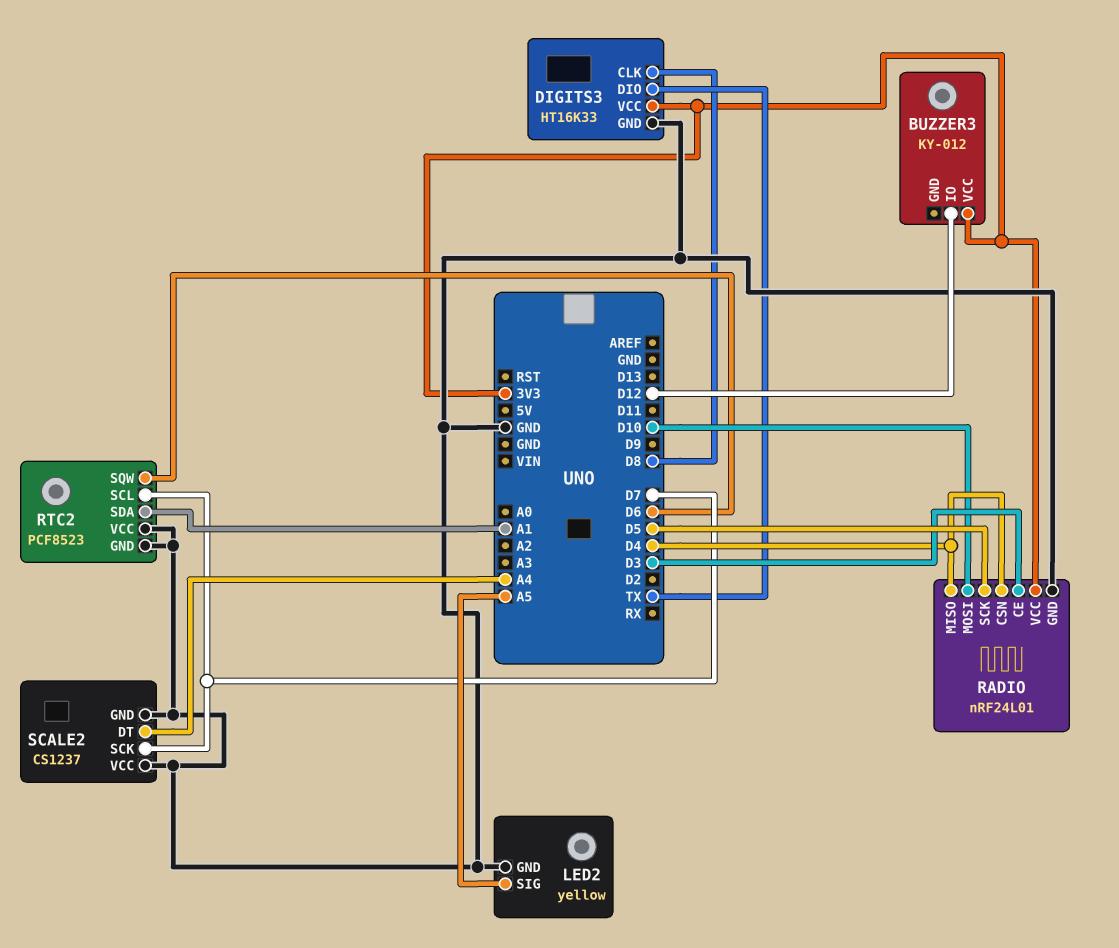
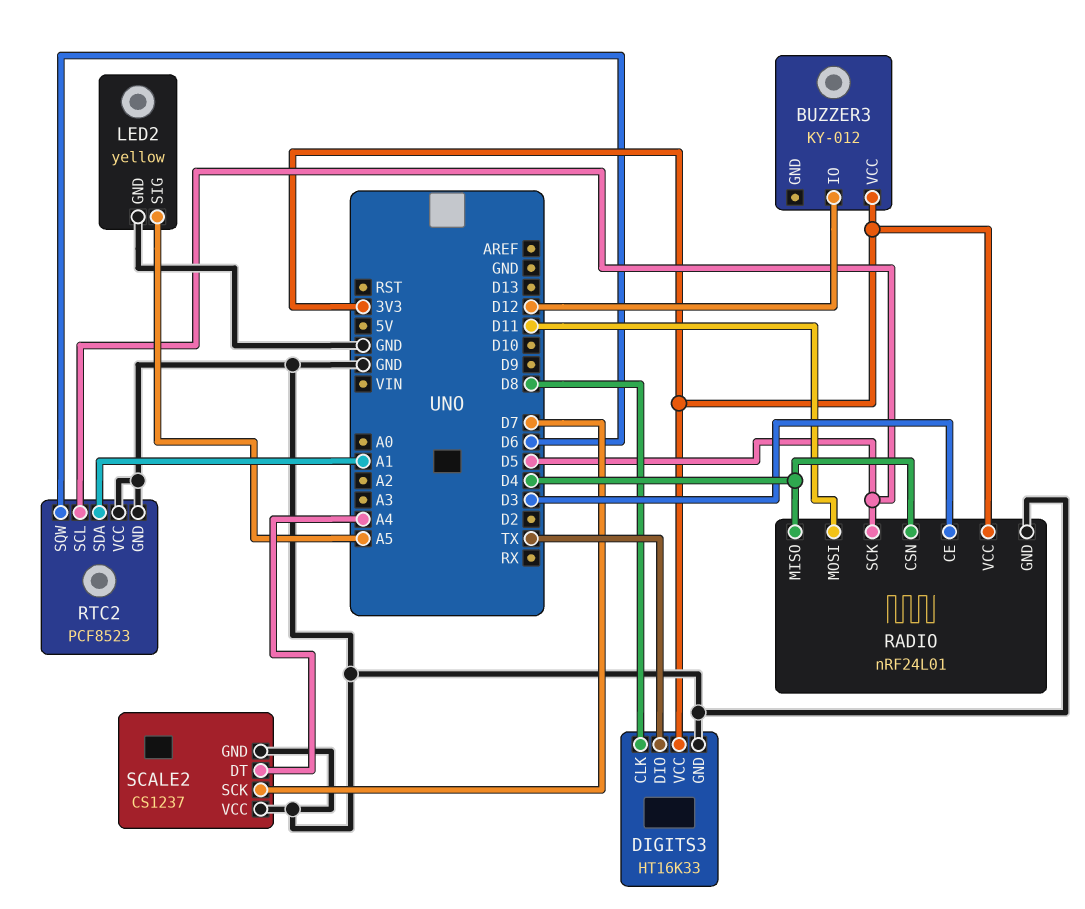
RADIO pin MOSI: D10 -> D11
RTC2 pin SCL: D7 -> D5

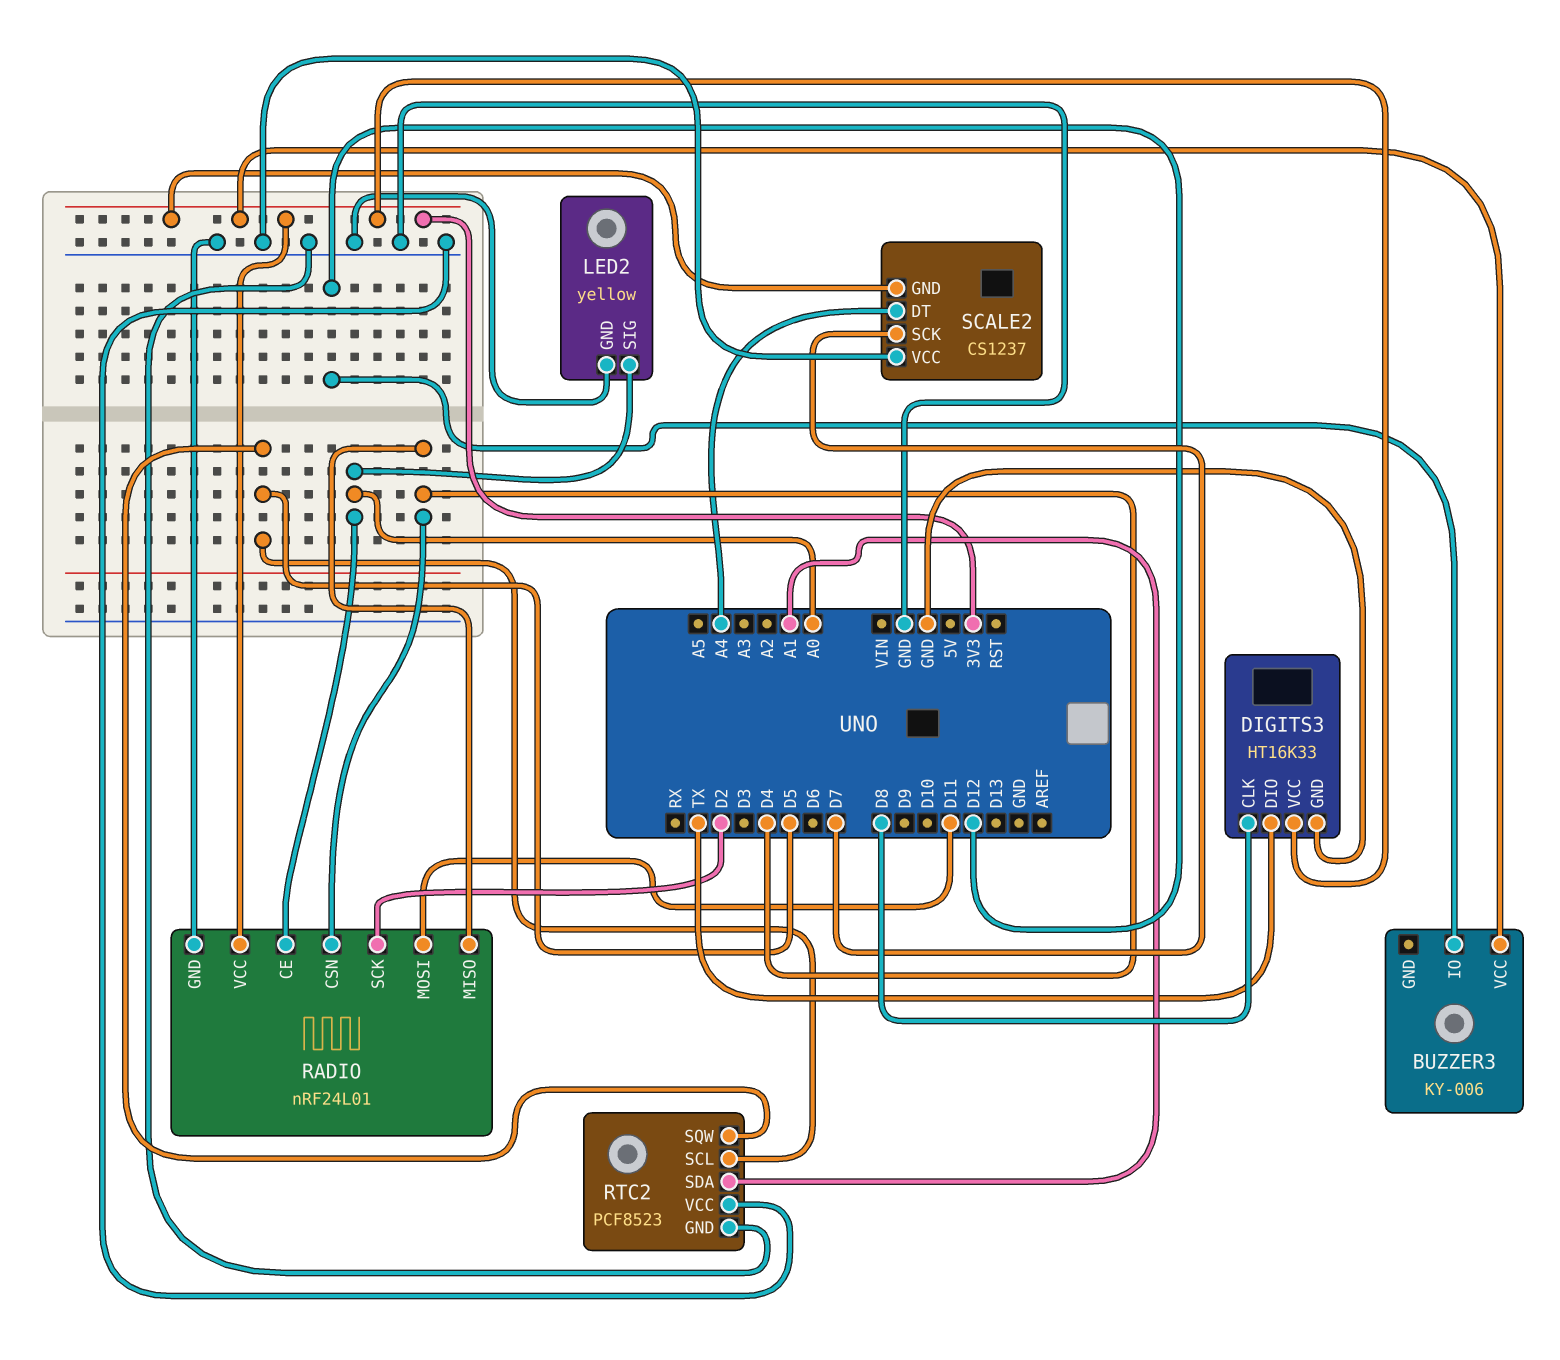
BUZZER3: KY-012 -> KY-006
LED2 pin SIG: A5 -> A0
RADIO pin CE: D3 -> A0
RADIO pin SCK: D5 -> D2
RTC2 pin SQW: D6 -> D5
SCALE2 pin GND: GND -> 3V3

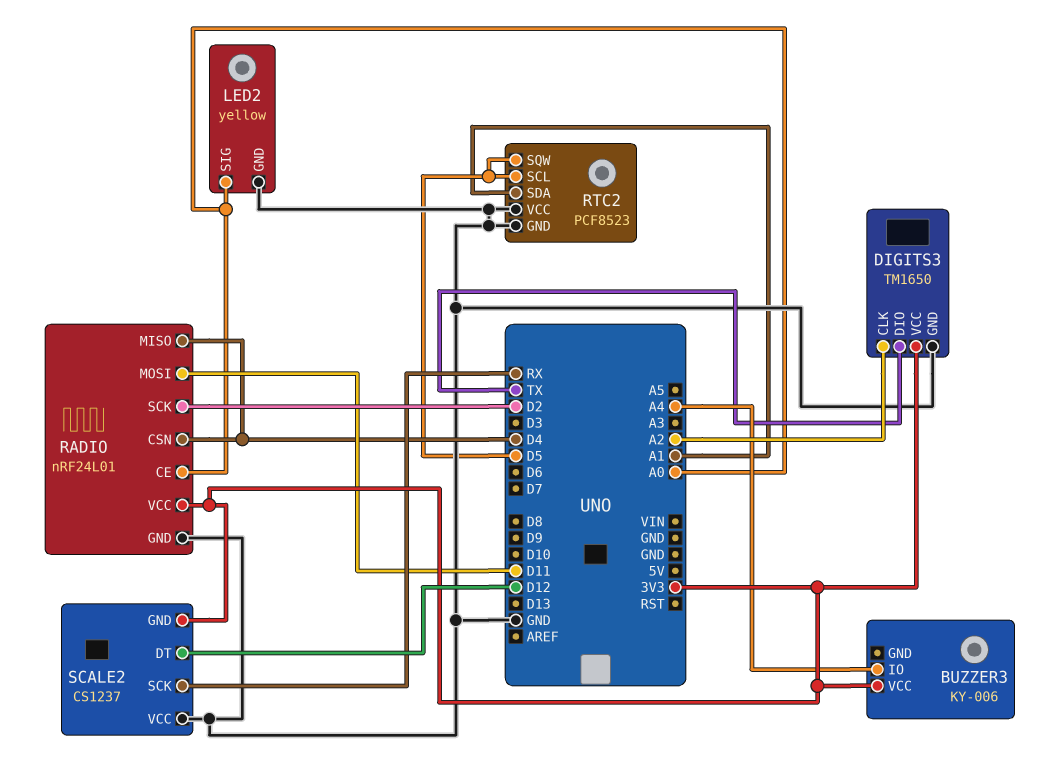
BUZZER3 pin IO: D12 -> A4
DIGITS3: HT16K33 -> TM1650
DIGITS3 pin CLK: D8 -> A2
SCALE2 pin DT: A4 -> D12
SCALE2 pin SCK: D7 -> RX

